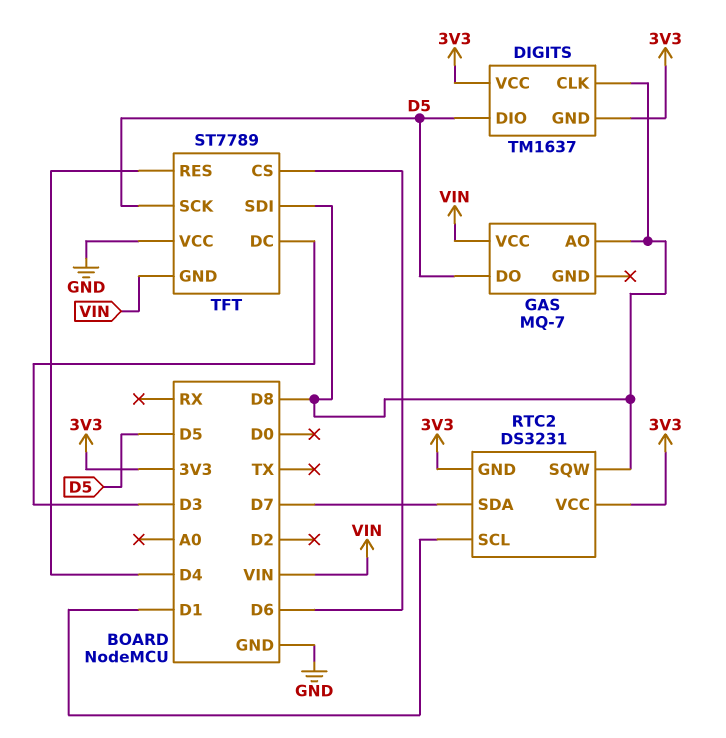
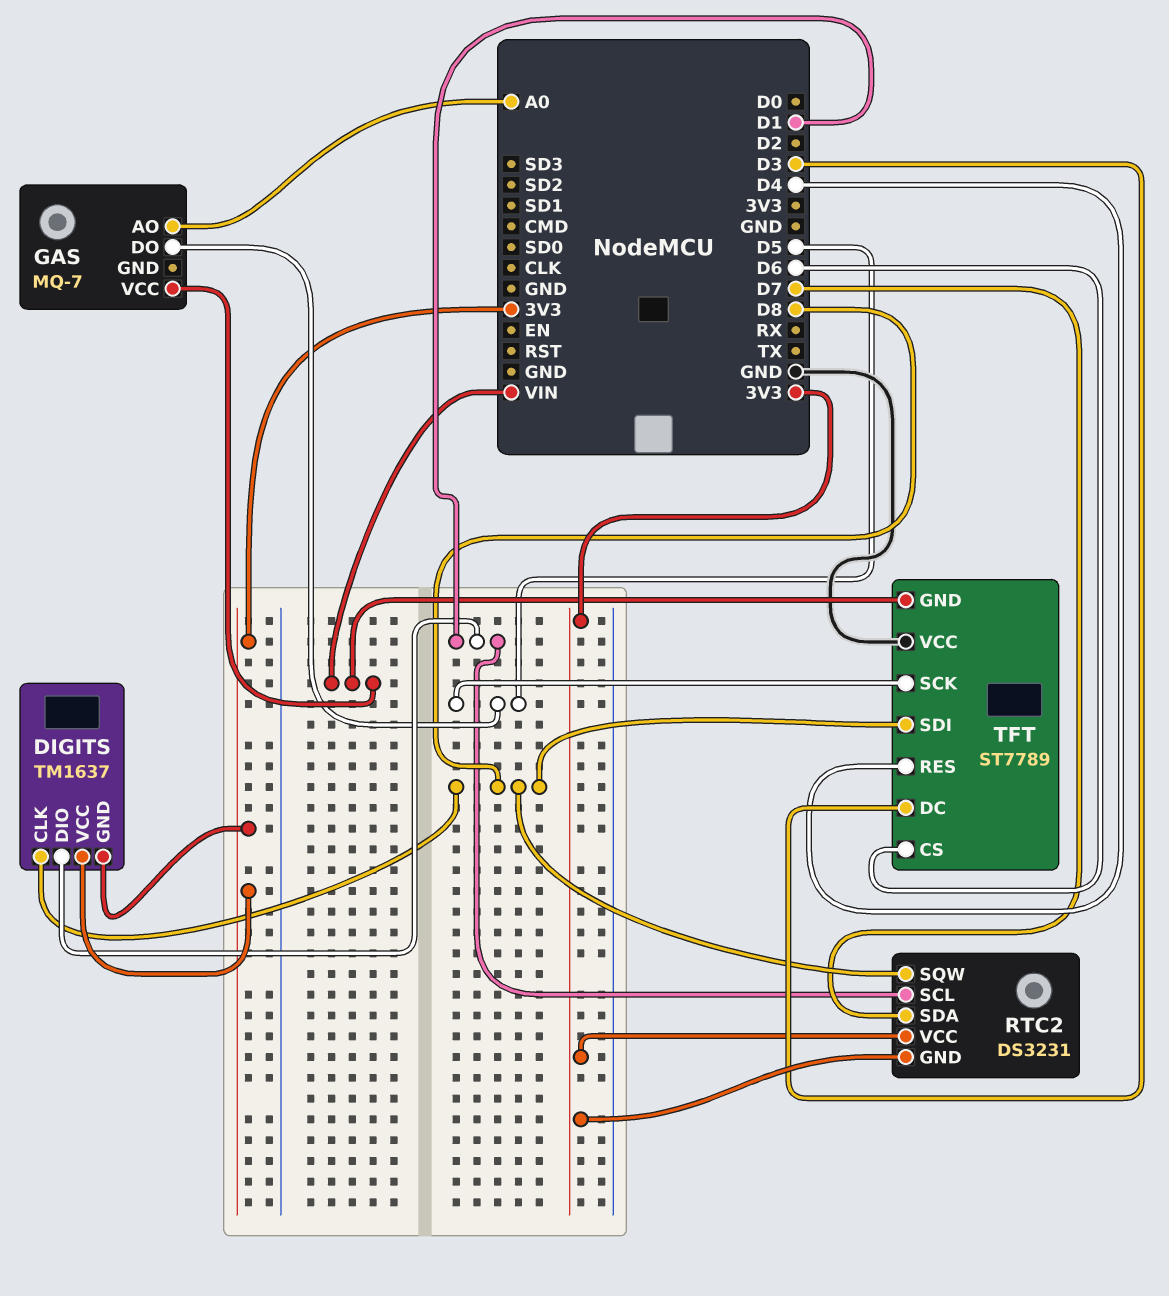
DIGITS pin DIO: D5 -> D1
GAS pin AO: D8 -> A0

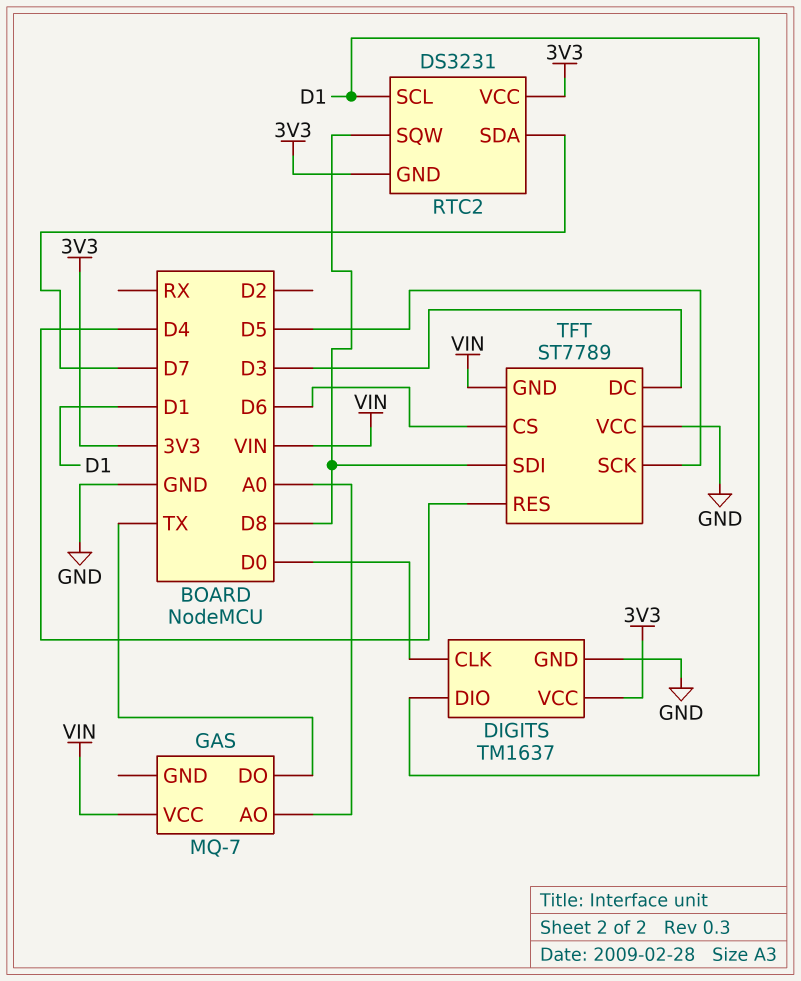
DIGITS pin CLK: D8 -> D0
DIGITS pin GND: 3V3 -> GND
GAS pin DO: D5 -> TX

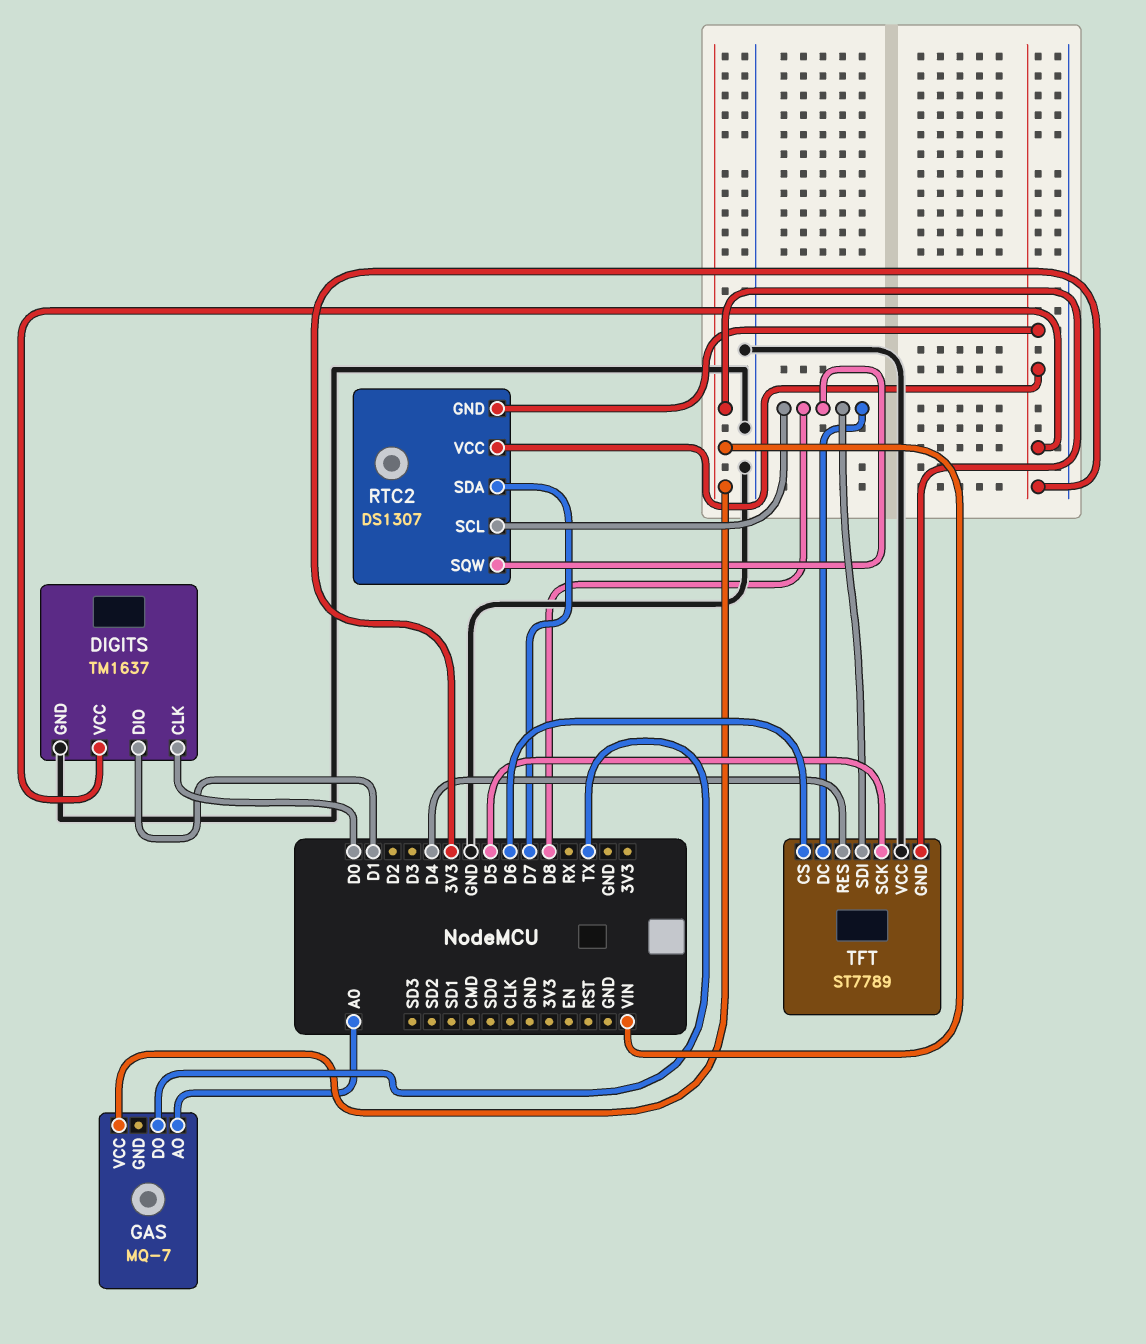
RTC2: DS3231 -> DS1307
RTC2 pin SCL: D1 -> D8
TFT pin DC: D3 -> D8

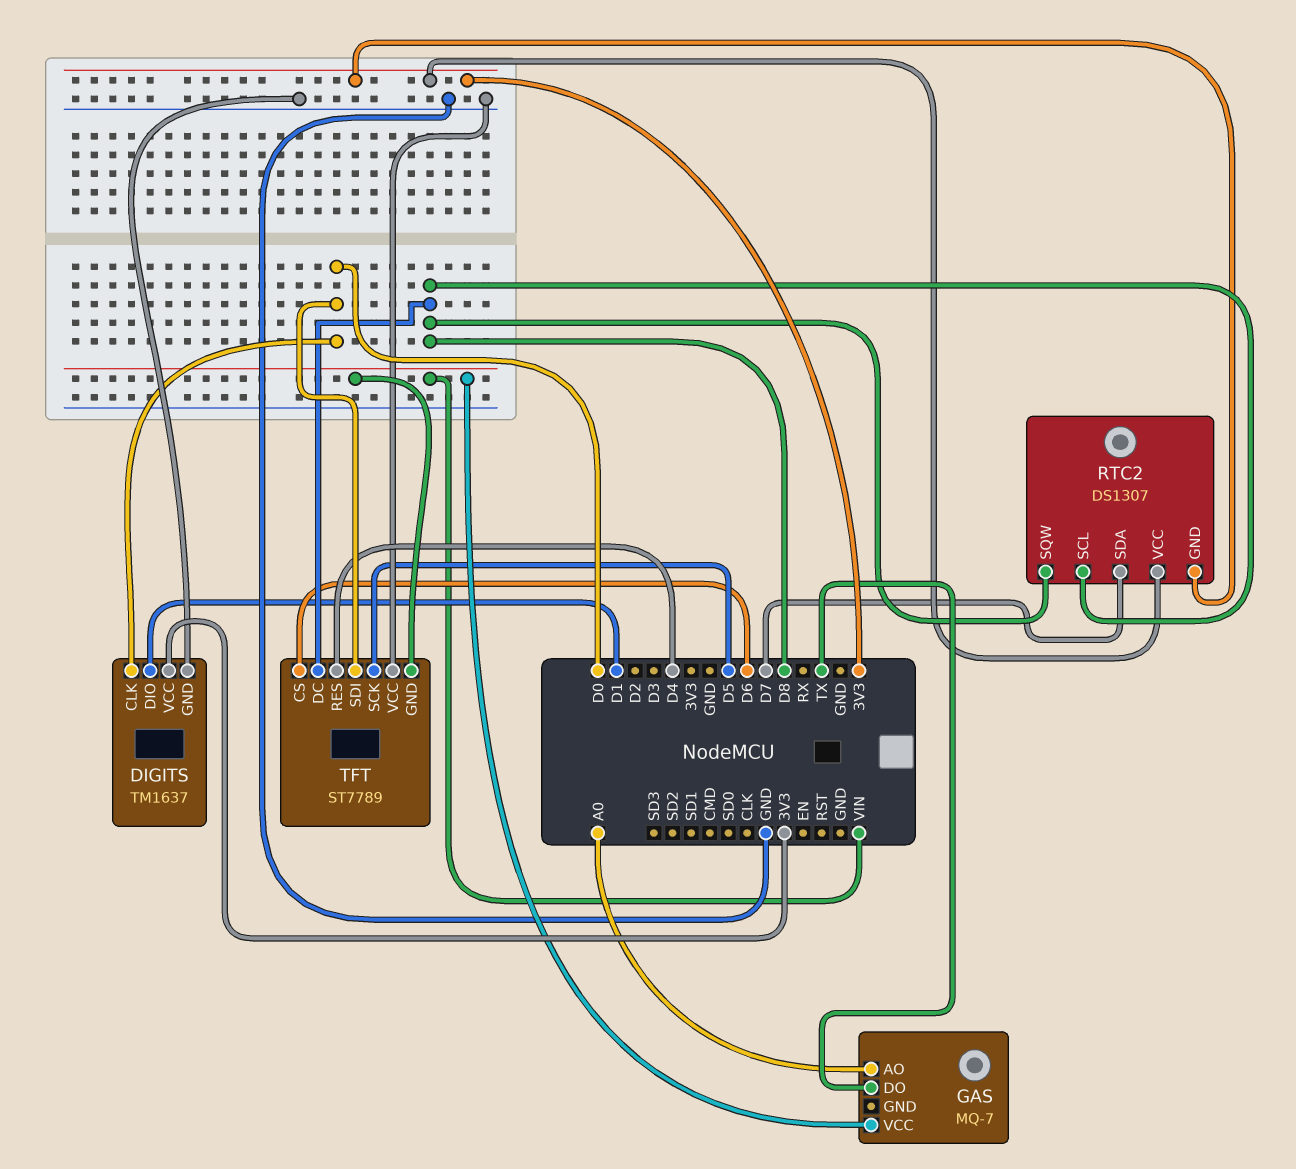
TFT pin SDI: D8 -> D0

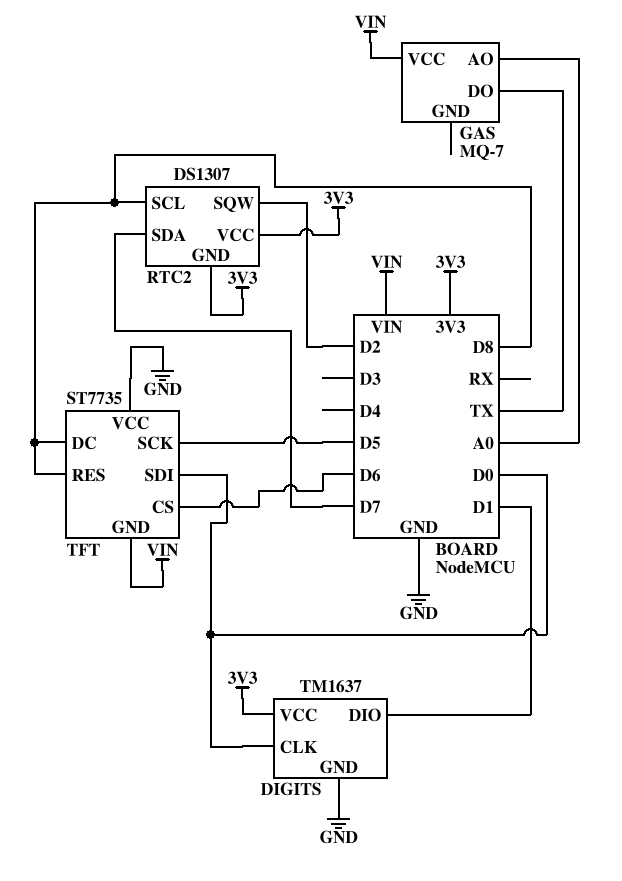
RTC2 pin SQW: D8 -> D2
TFT: ST7789 -> ST7735
TFT pin RES: D4 -> D8

